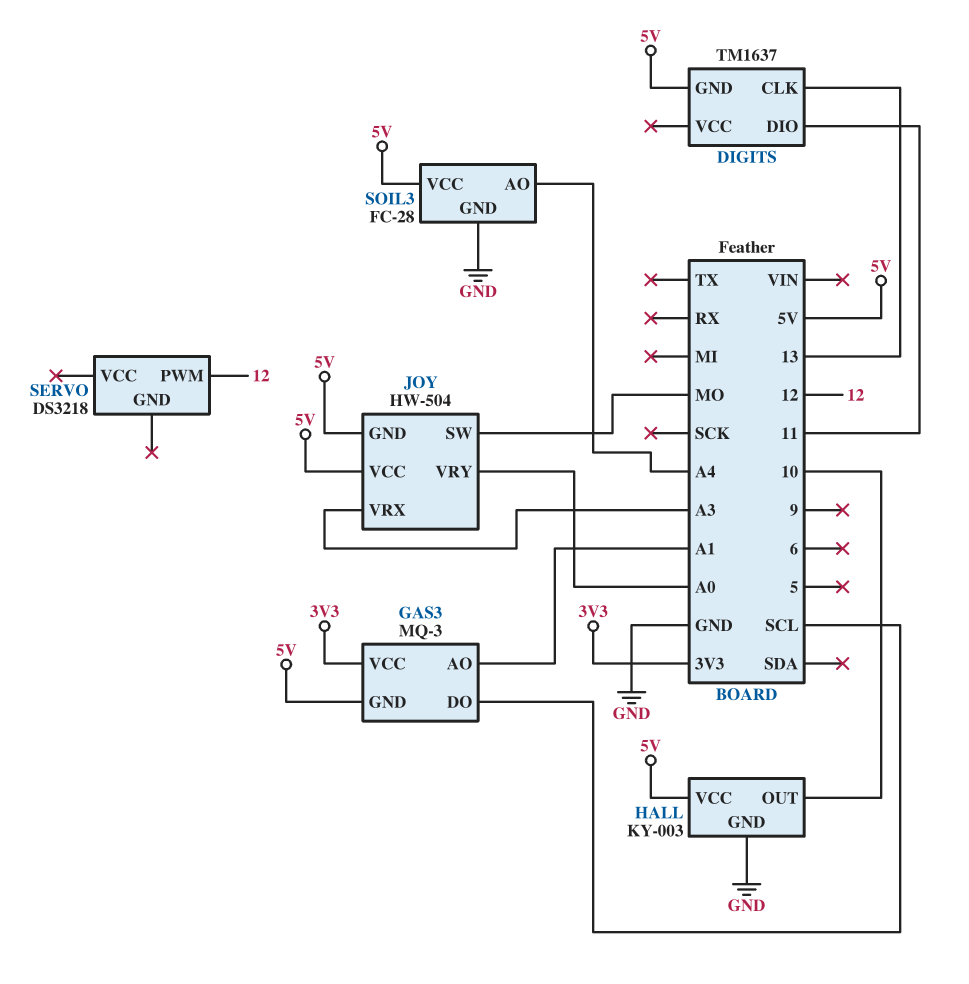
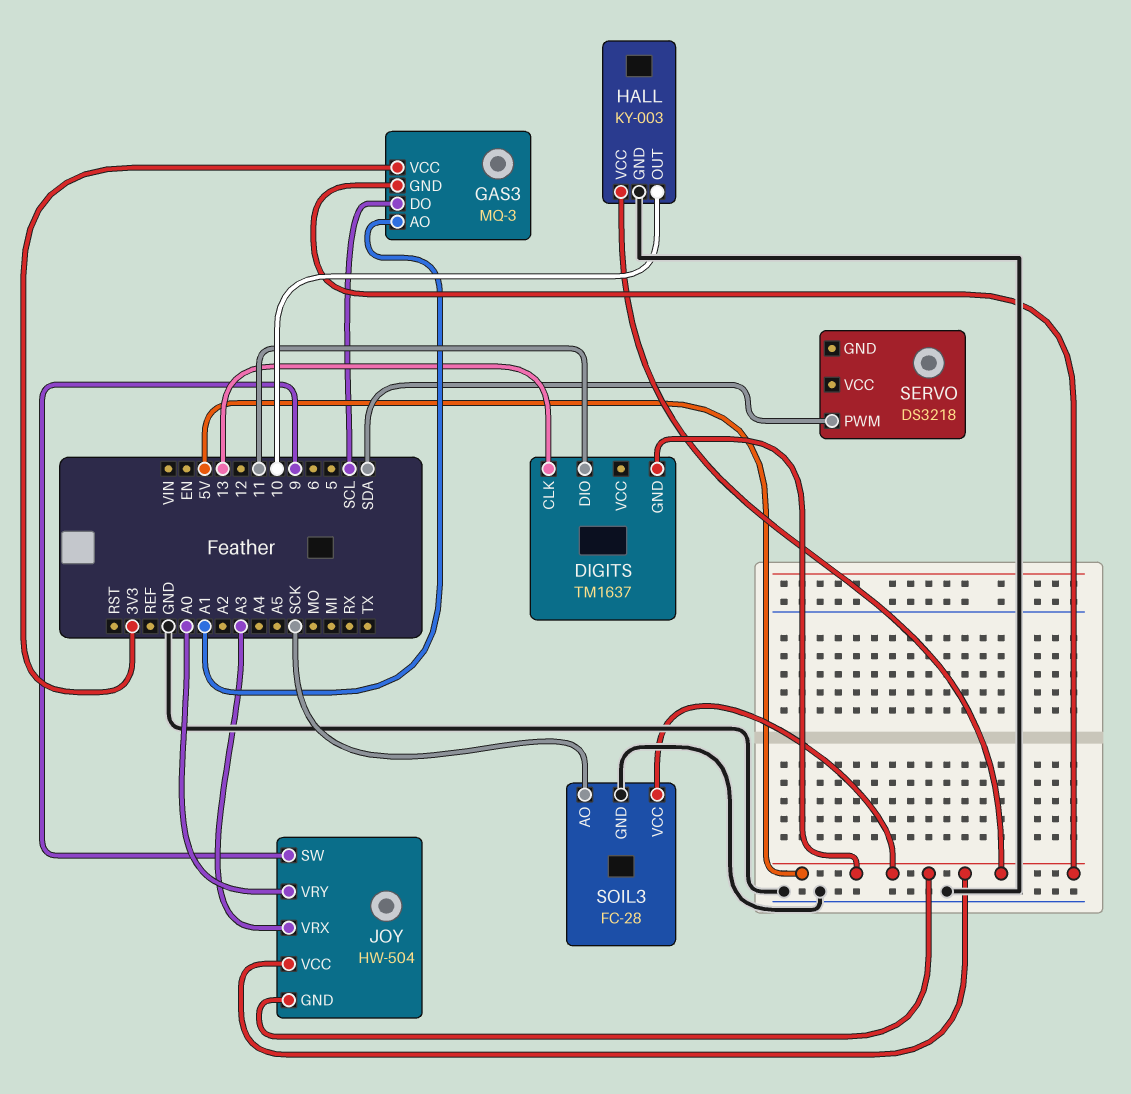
JOY pin SW: MO -> 9
SERVO pin PWM: 12 -> SDA
SOIL3 pin AO: A4 -> SCK

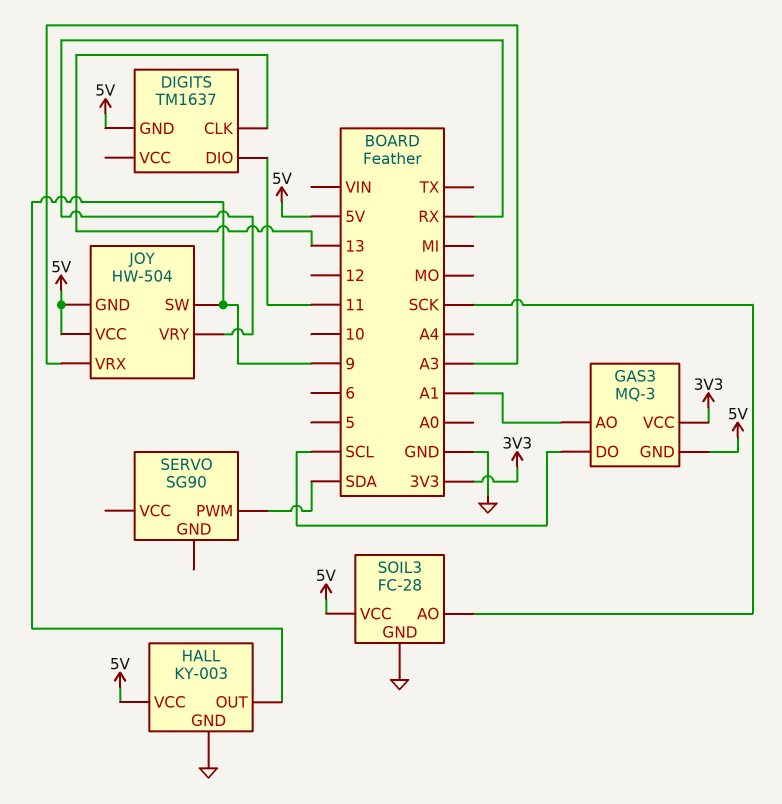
HALL pin OUT: 10 -> 9
JOY pin VRY: A0 -> RX
SERVO: DS3218 -> SG90

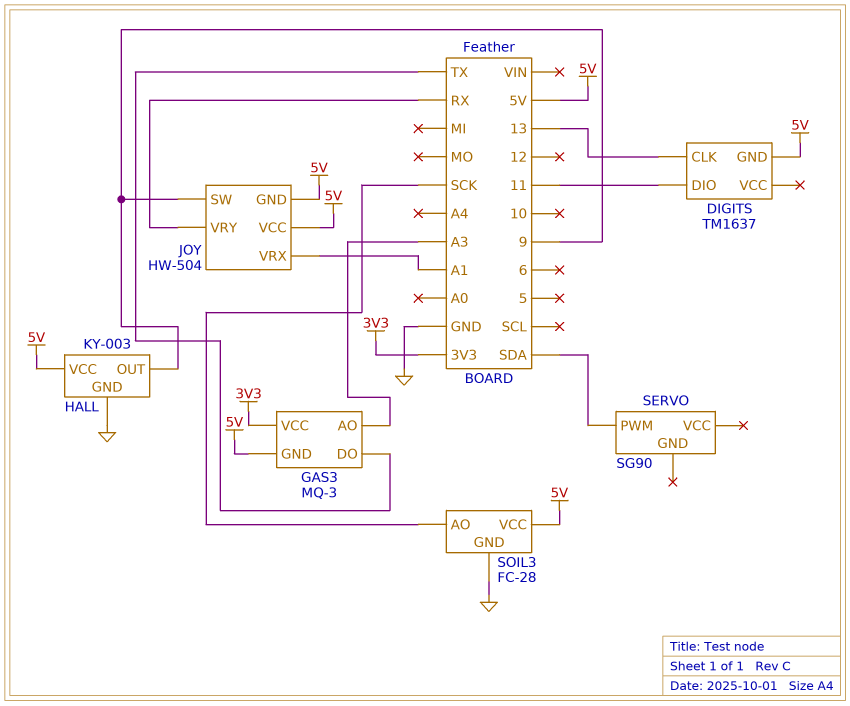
GAS3 pin AO: A1 -> A3
GAS3 pin DO: SCL -> TX
JOY pin VRX: A3 -> A1

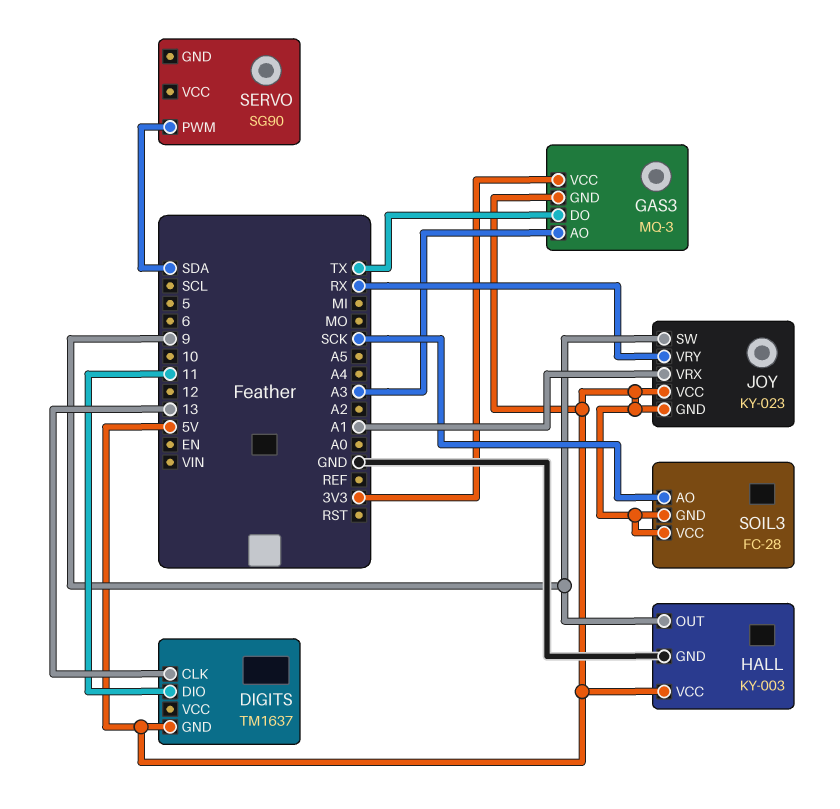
JOY: HW-504 -> KY-023
SOIL3 pin GND: GND -> 5V

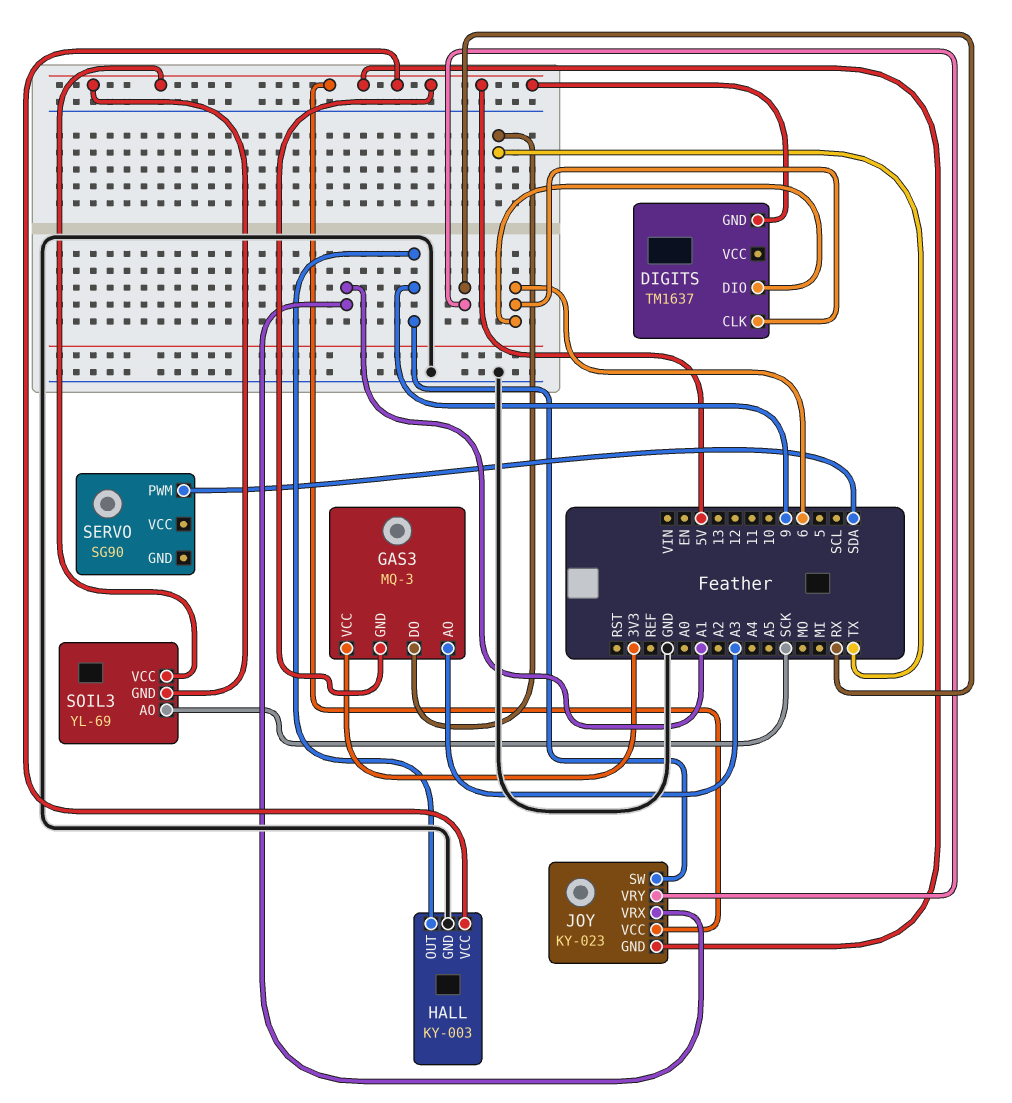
DIGITS pin CLK: 13 -> 6
DIGITS pin DIO: 11 -> 6
SOIL3: FC-28 -> YL-69

